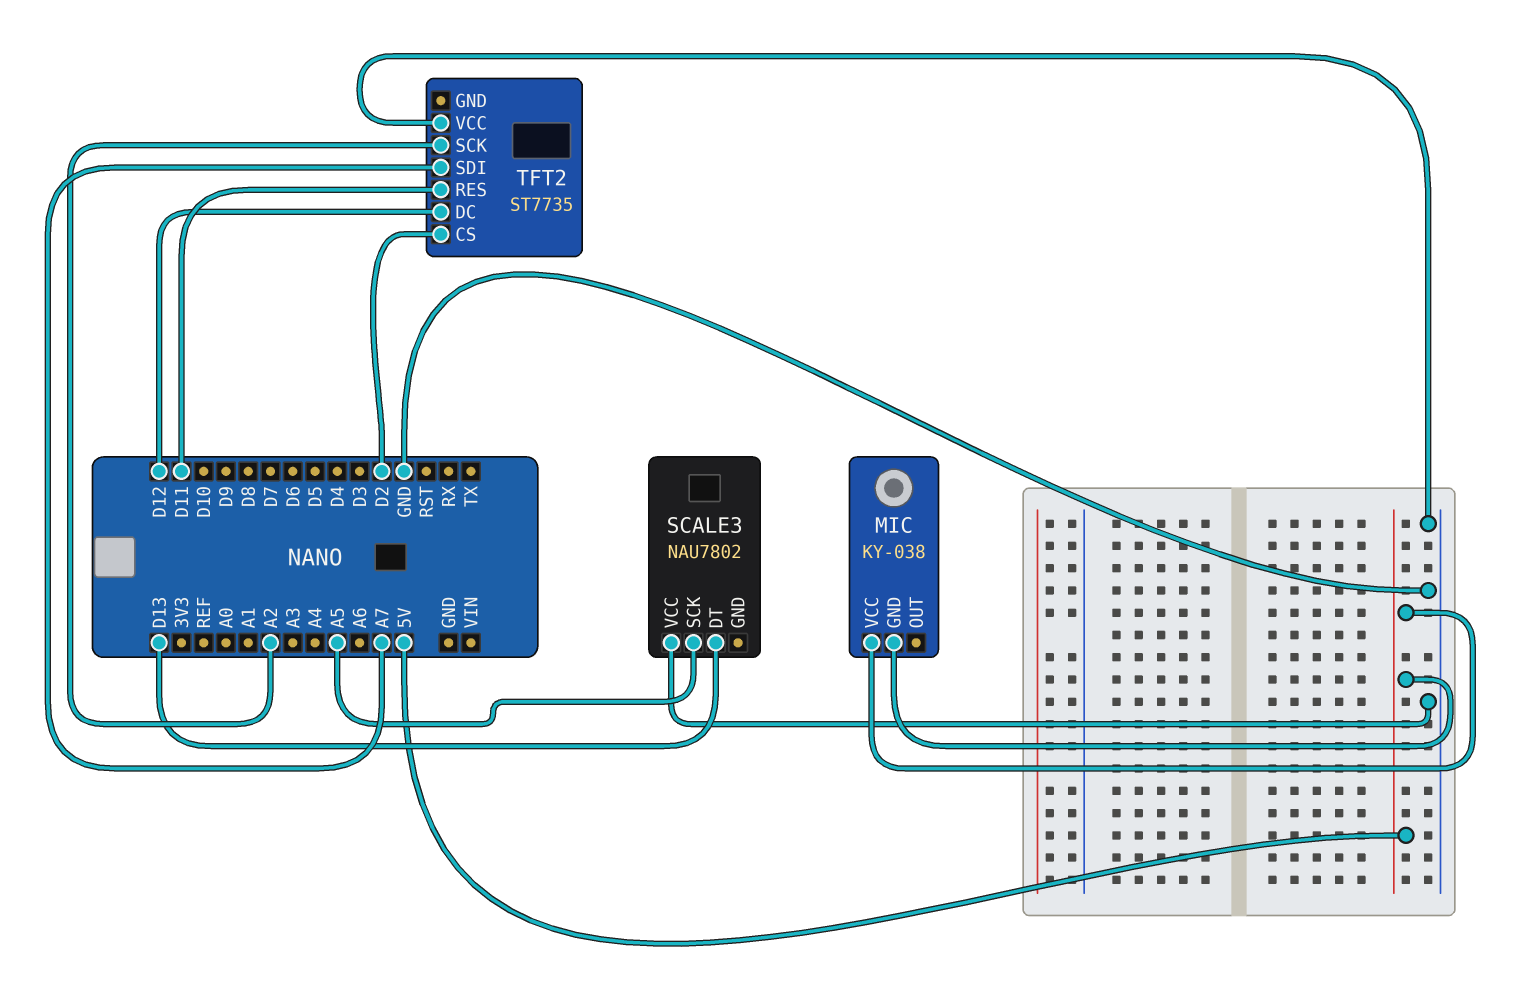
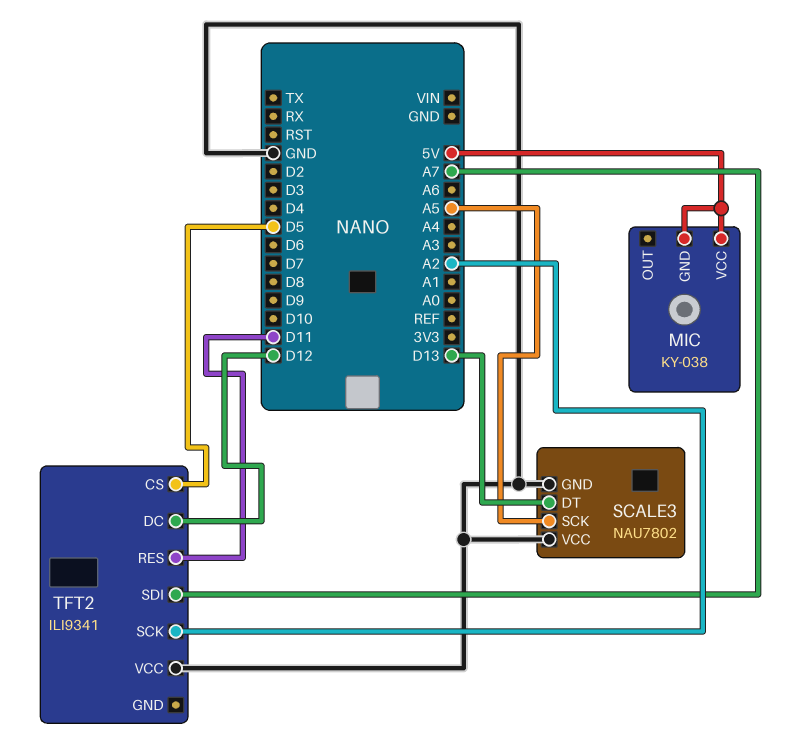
SCALE3 pin GND: none -> GND
TFT2: ST7735 -> ILI9341
TFT2 pin CS: D2 -> D5

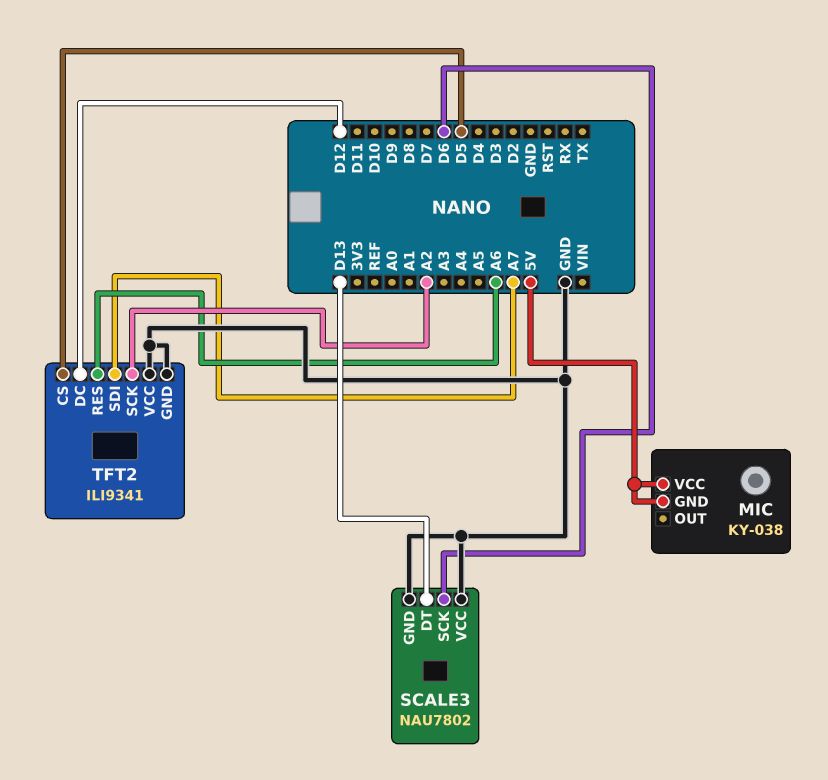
SCALE3 pin SCK: A5 -> D6
TFT2 pin GND: none -> GND
TFT2 pin RES: D11 -> A6

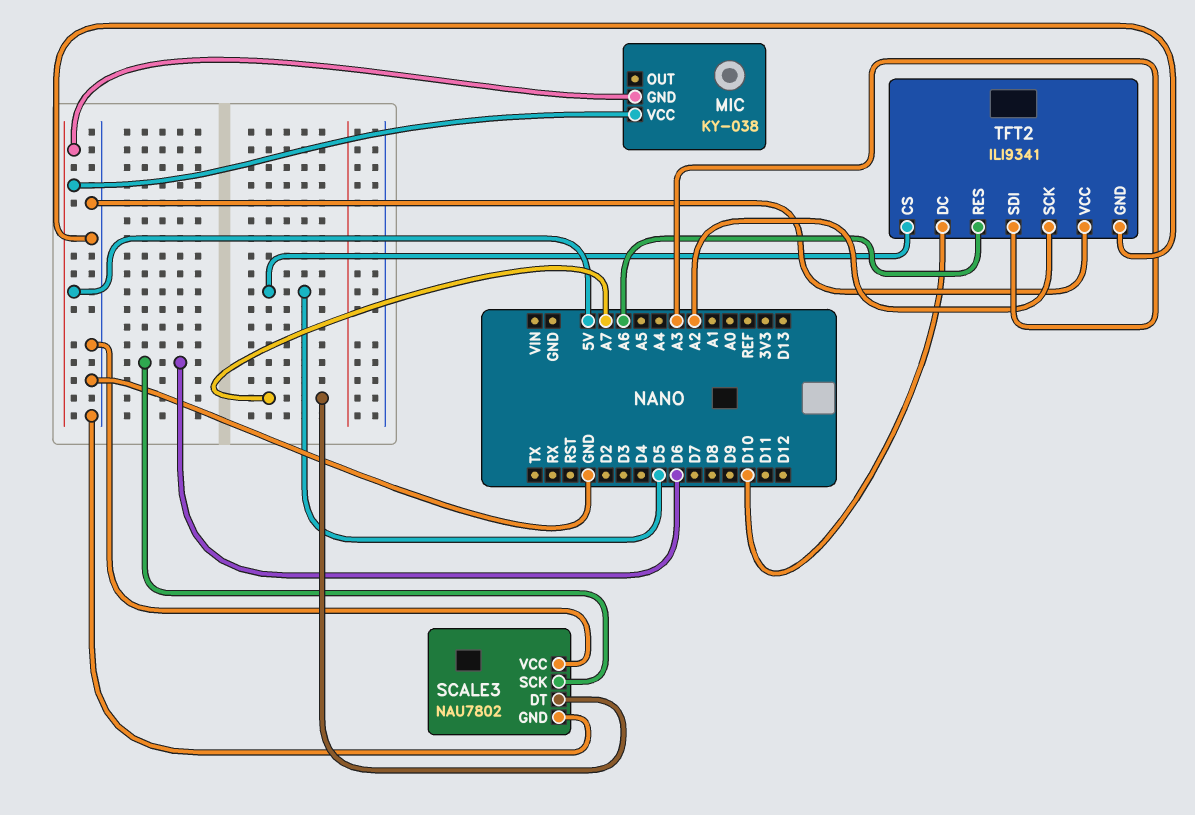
SCALE3 pin DT: D13 -> A7
TFT2 pin DC: D12 -> D10
TFT2 pin SDI: A7 -> A3

